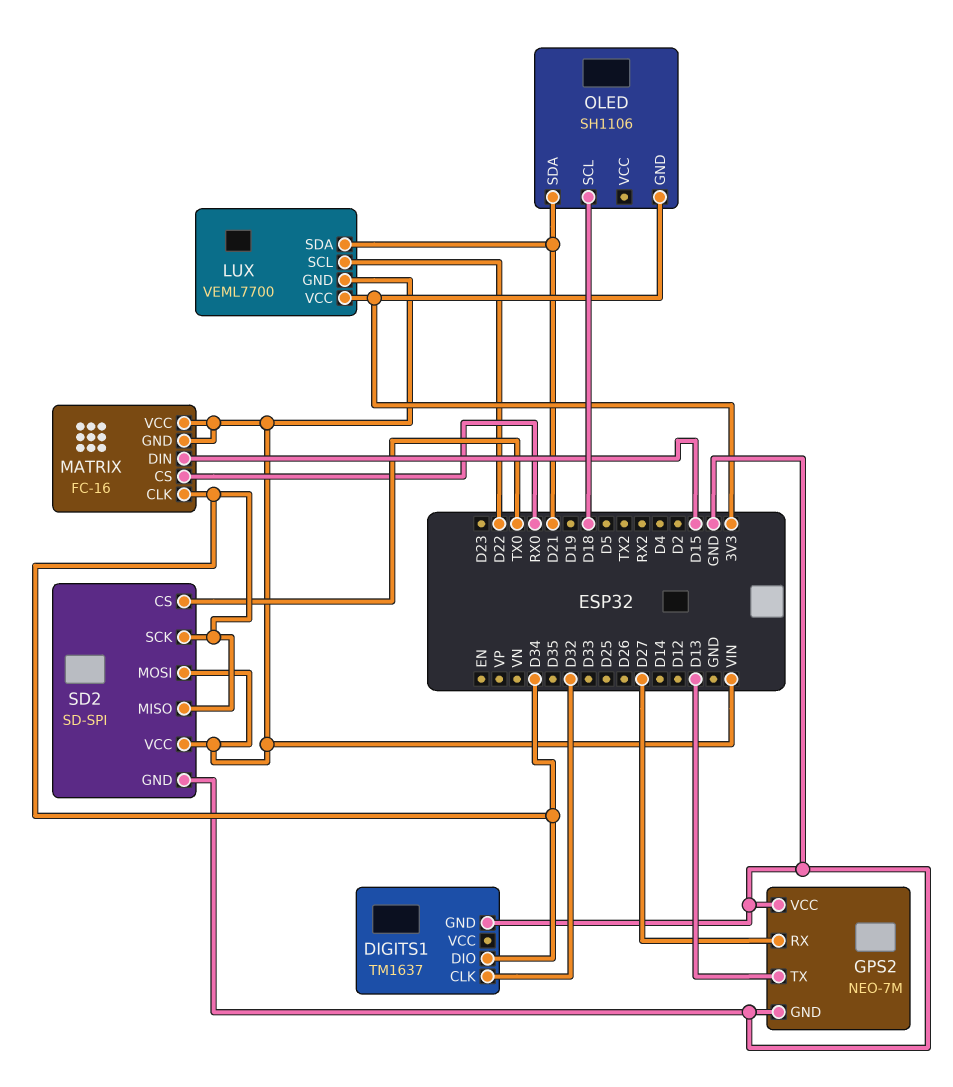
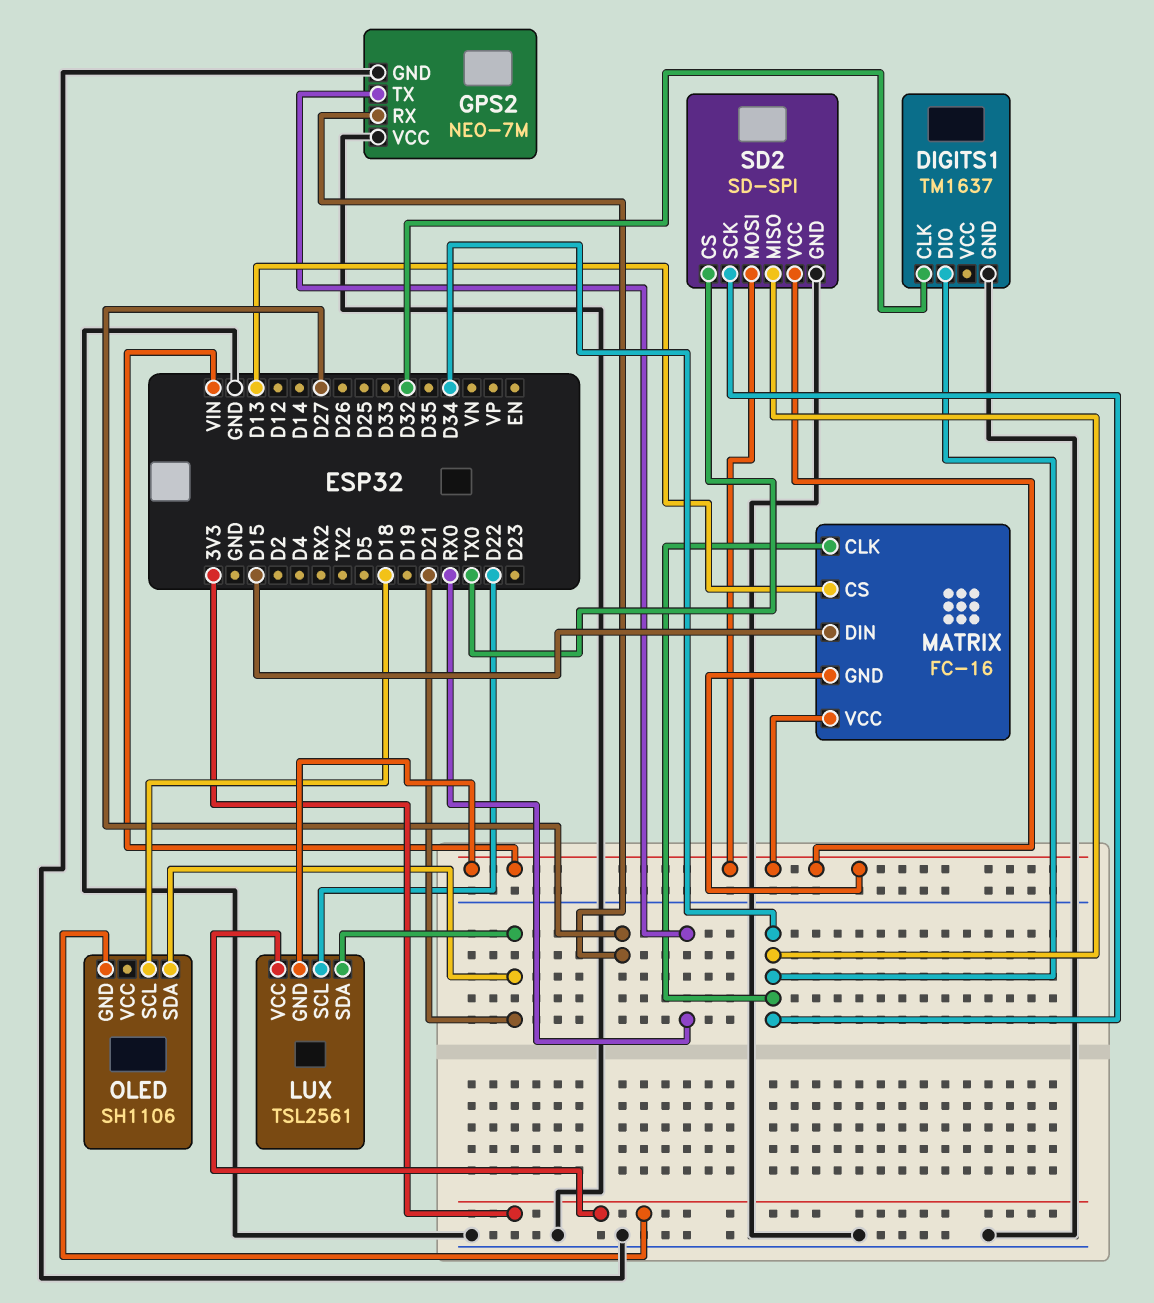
GPS2 pin TX: D13 -> RX0
LUX: VEML7700 -> TSL2561
MATRIX pin CS: RX0 -> D13

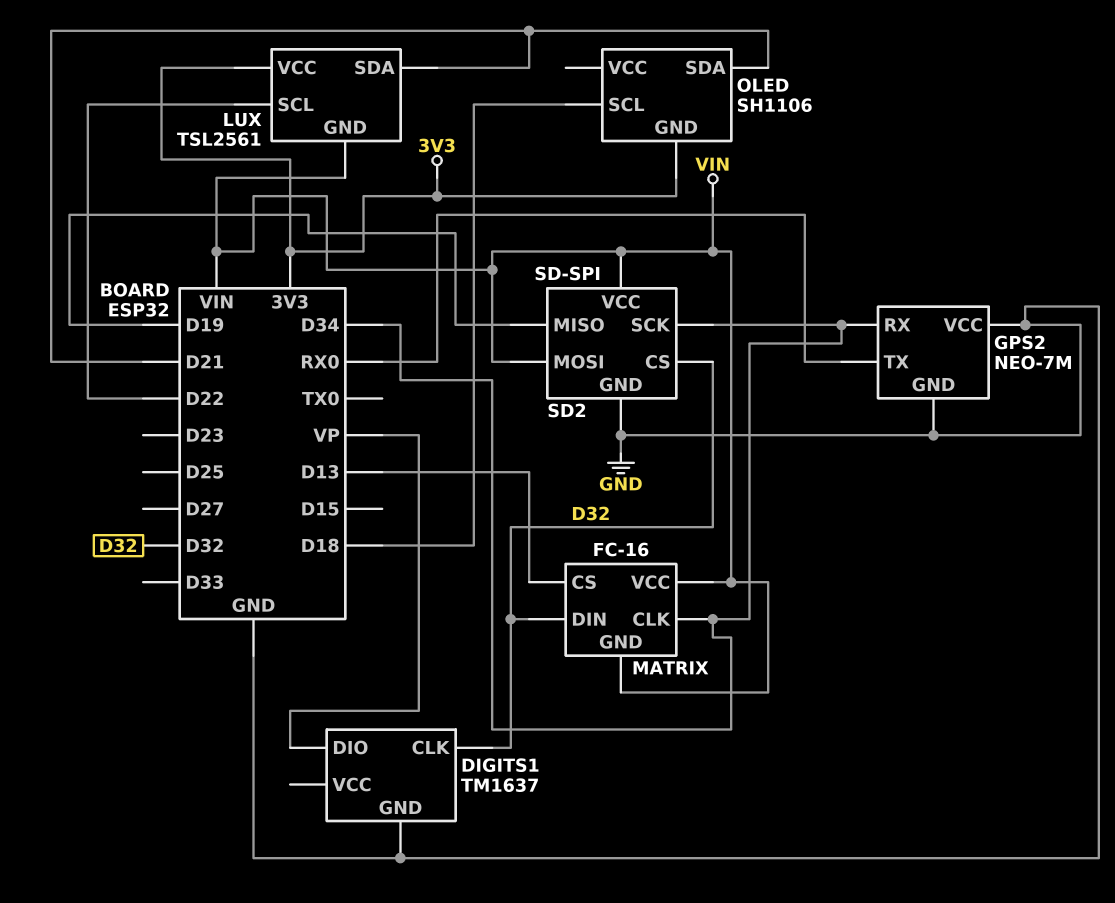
DIGITS1 pin DIO: D34 -> VP
GPS2 pin RX: D27 -> D34
MATRIX pin DIN: D15 -> D32
SD2 pin CS: TX0 -> D32
SD2 pin MISO: D34 -> D19

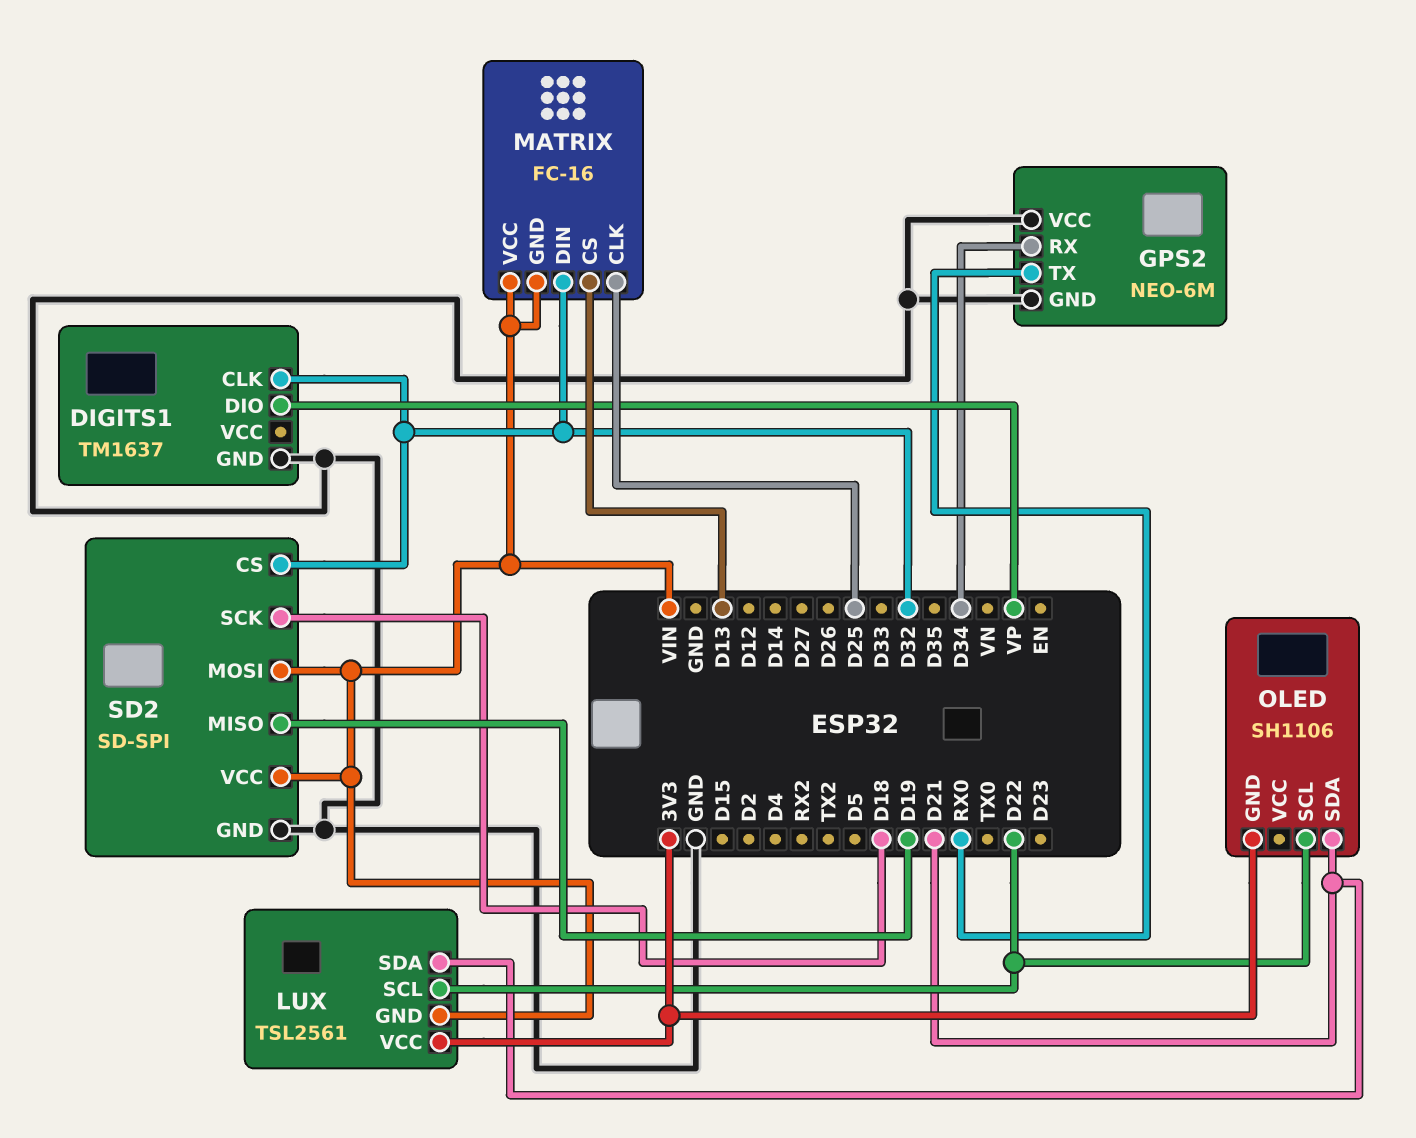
GPS2: NEO-7M -> NEO-6M
MATRIX pin CLK: D34 -> D25
OLED pin SCL: D18 -> D22
SD2 pin SCK: D34 -> D18

